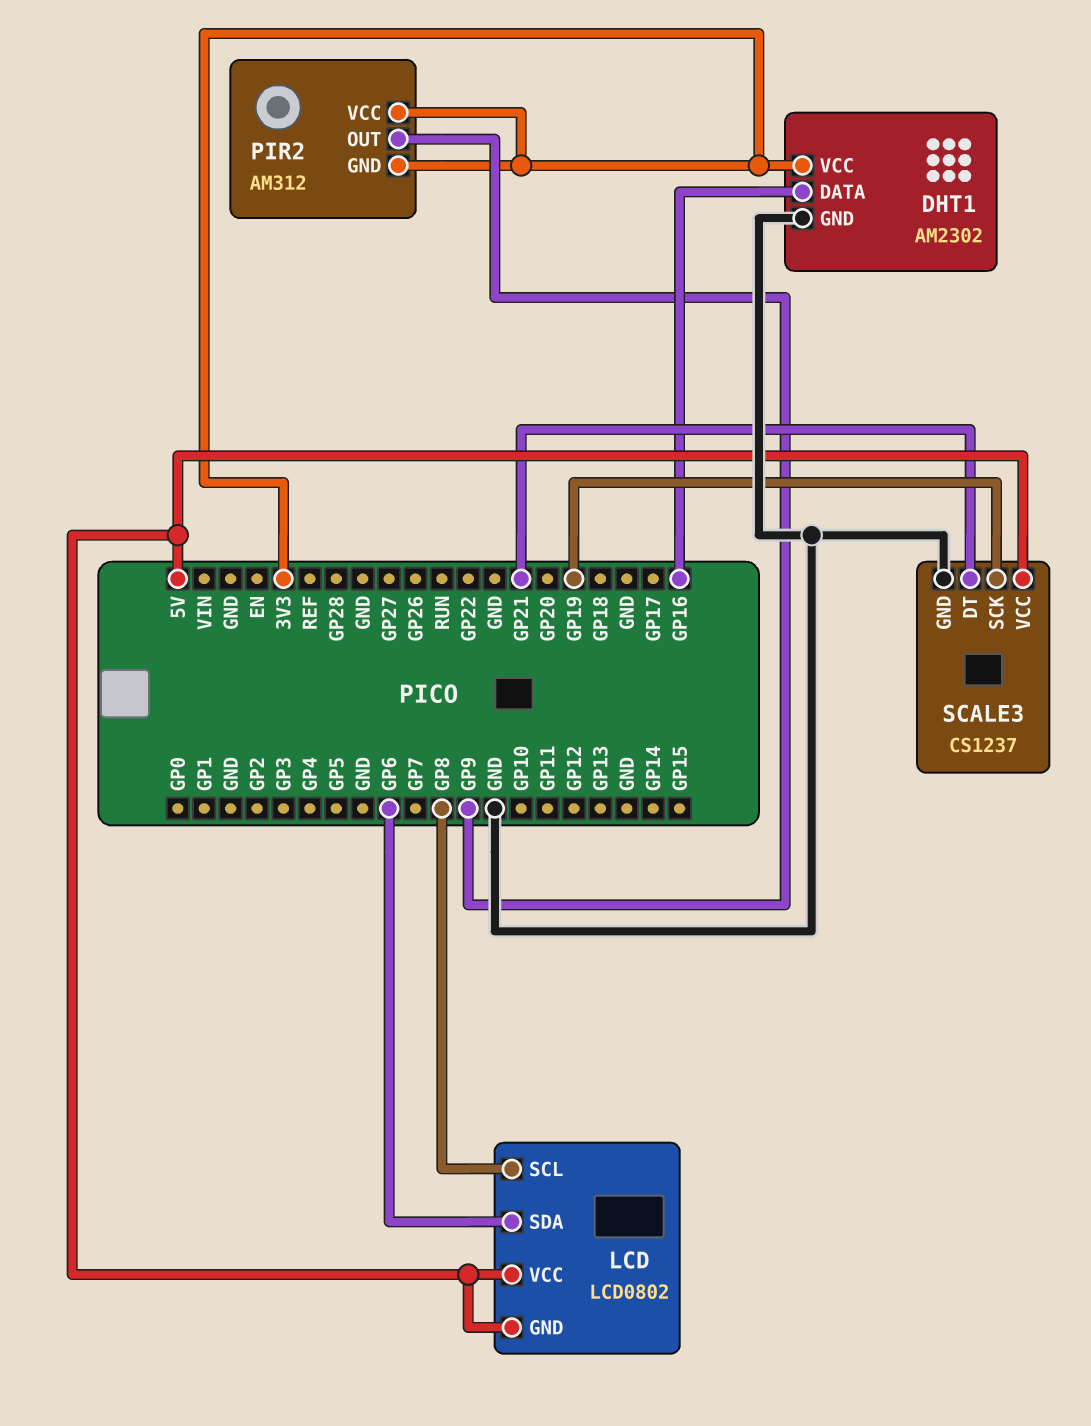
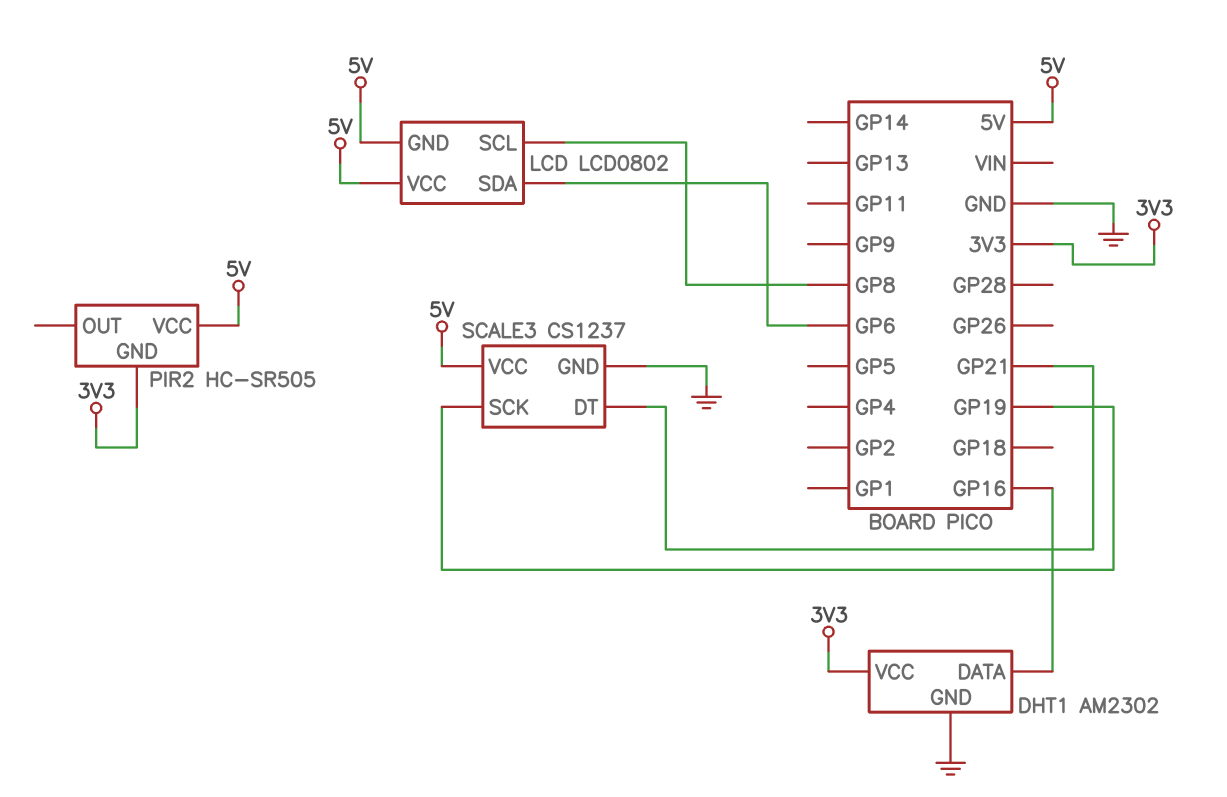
PIR2: AM312 -> HC-SR505
PIR2 pin OUT: GP9 -> none
PIR2 pin VCC: 3V3 -> 5V

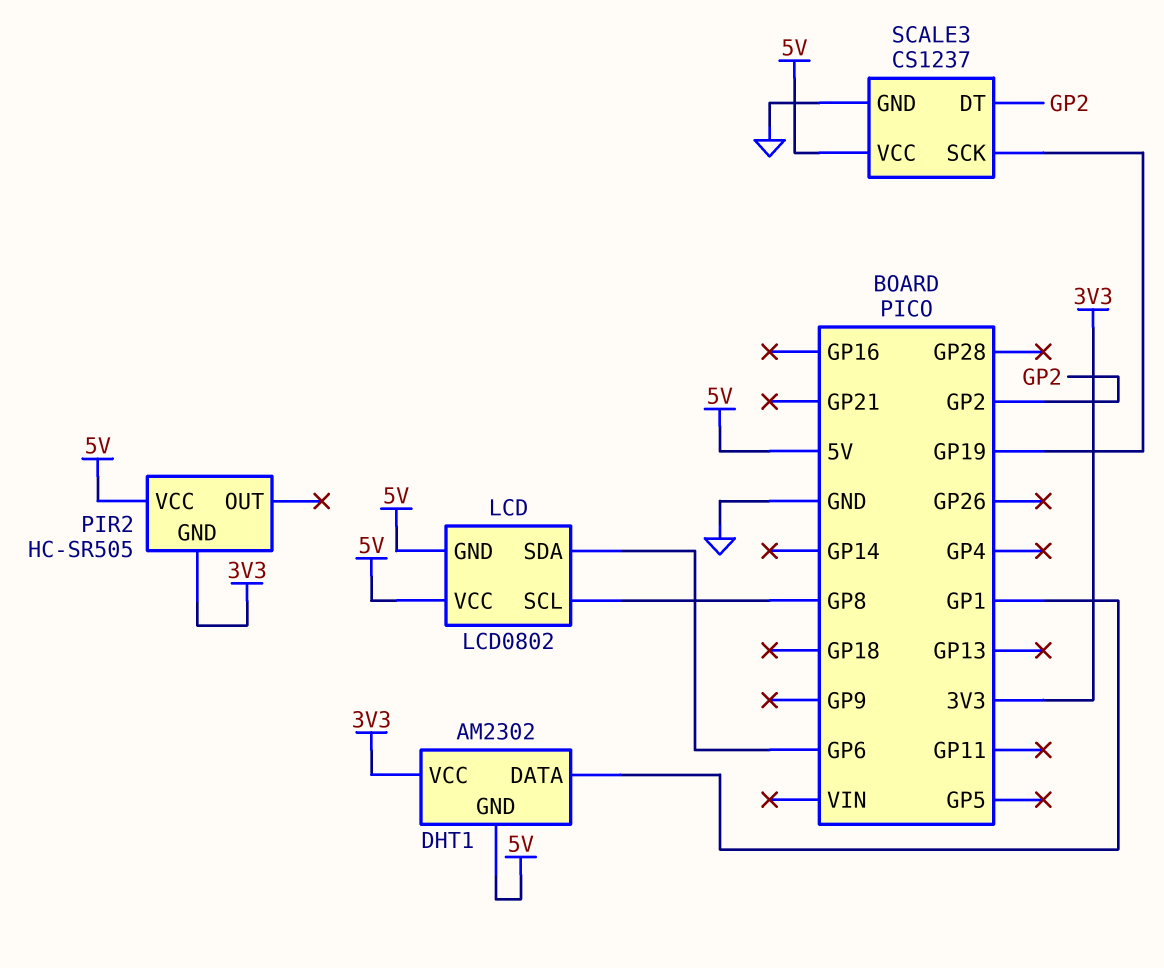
DHT1 pin DATA: GP16 -> GP1
DHT1 pin GND: GND -> 5V
SCALE3 pin DT: GP21 -> GP2

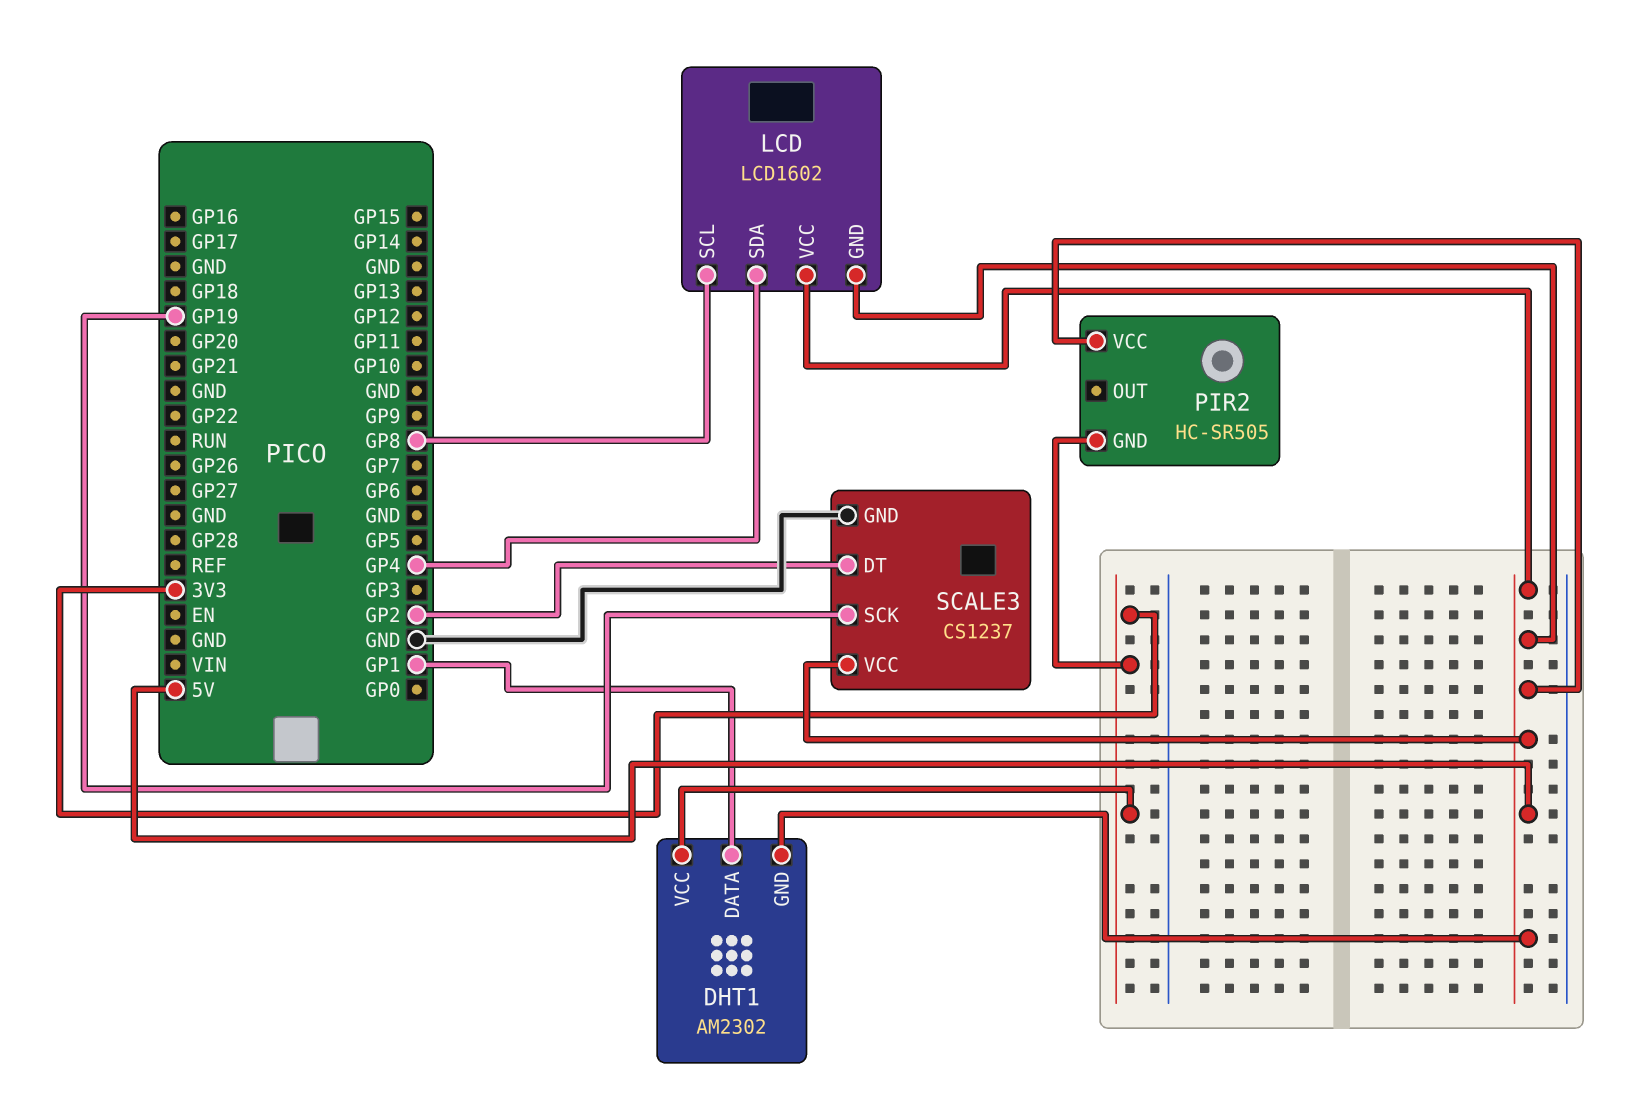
LCD: LCD0802 -> LCD1602
LCD pin SDA: GP6 -> GP4

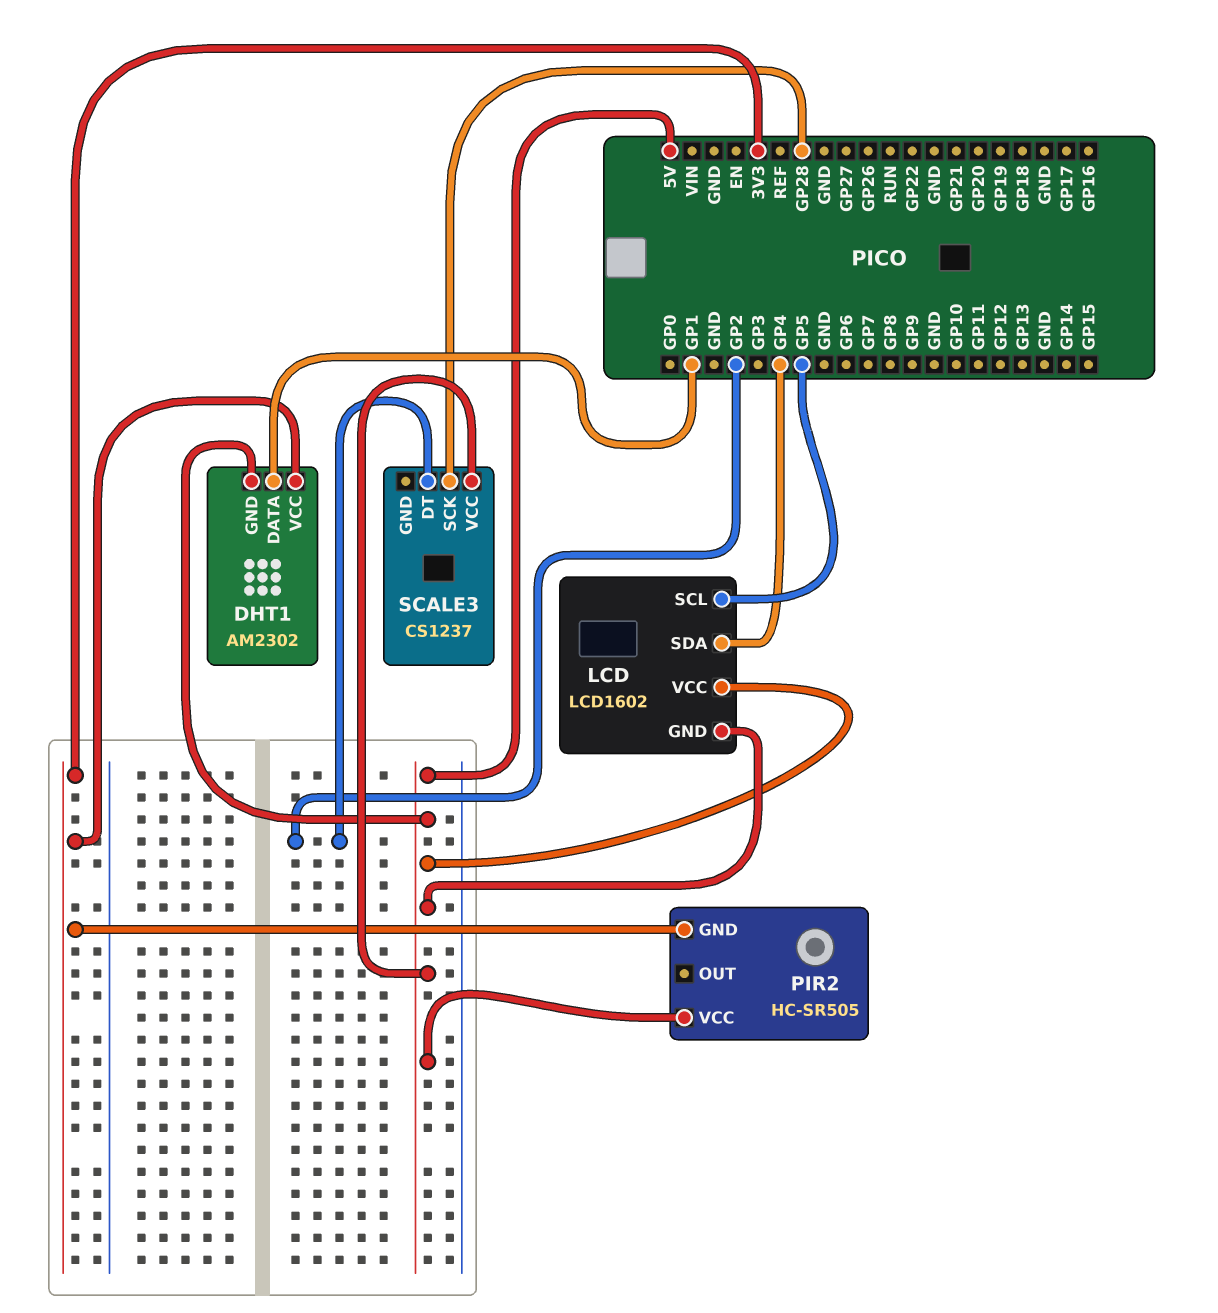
LCD pin SCL: GP8 -> GP5
SCALE3 pin GND: GND -> none
SCALE3 pin SCK: GP19 -> GP28

